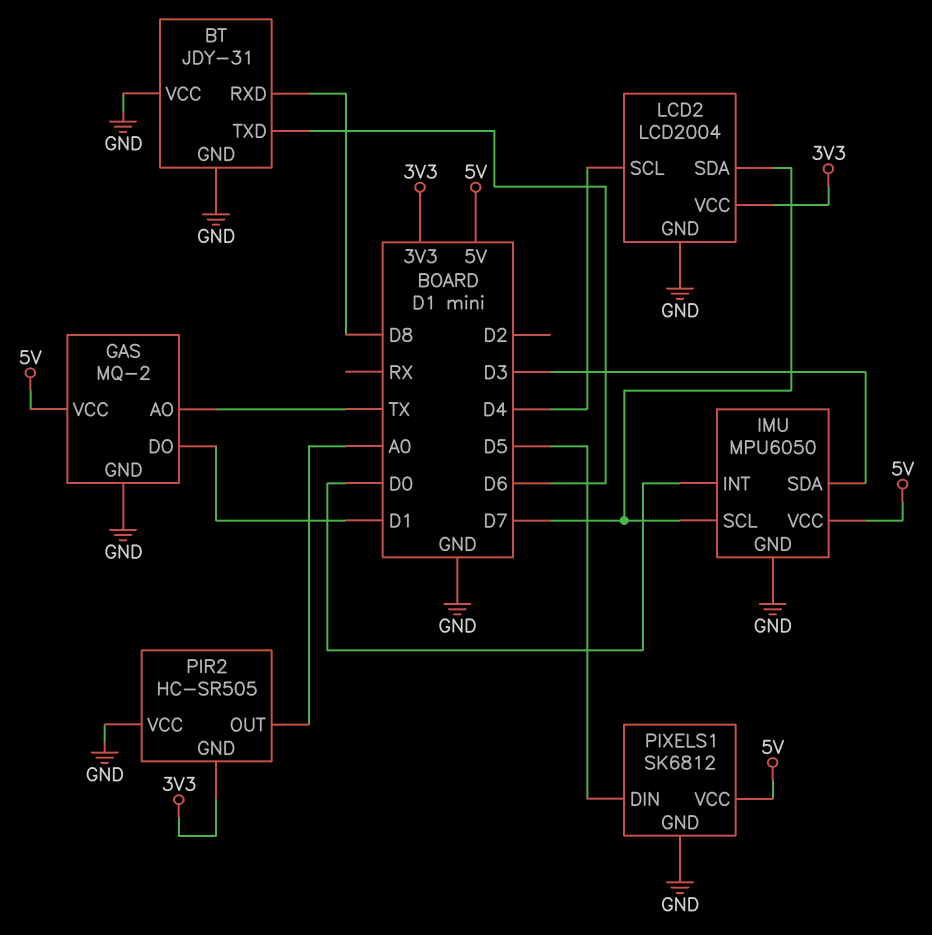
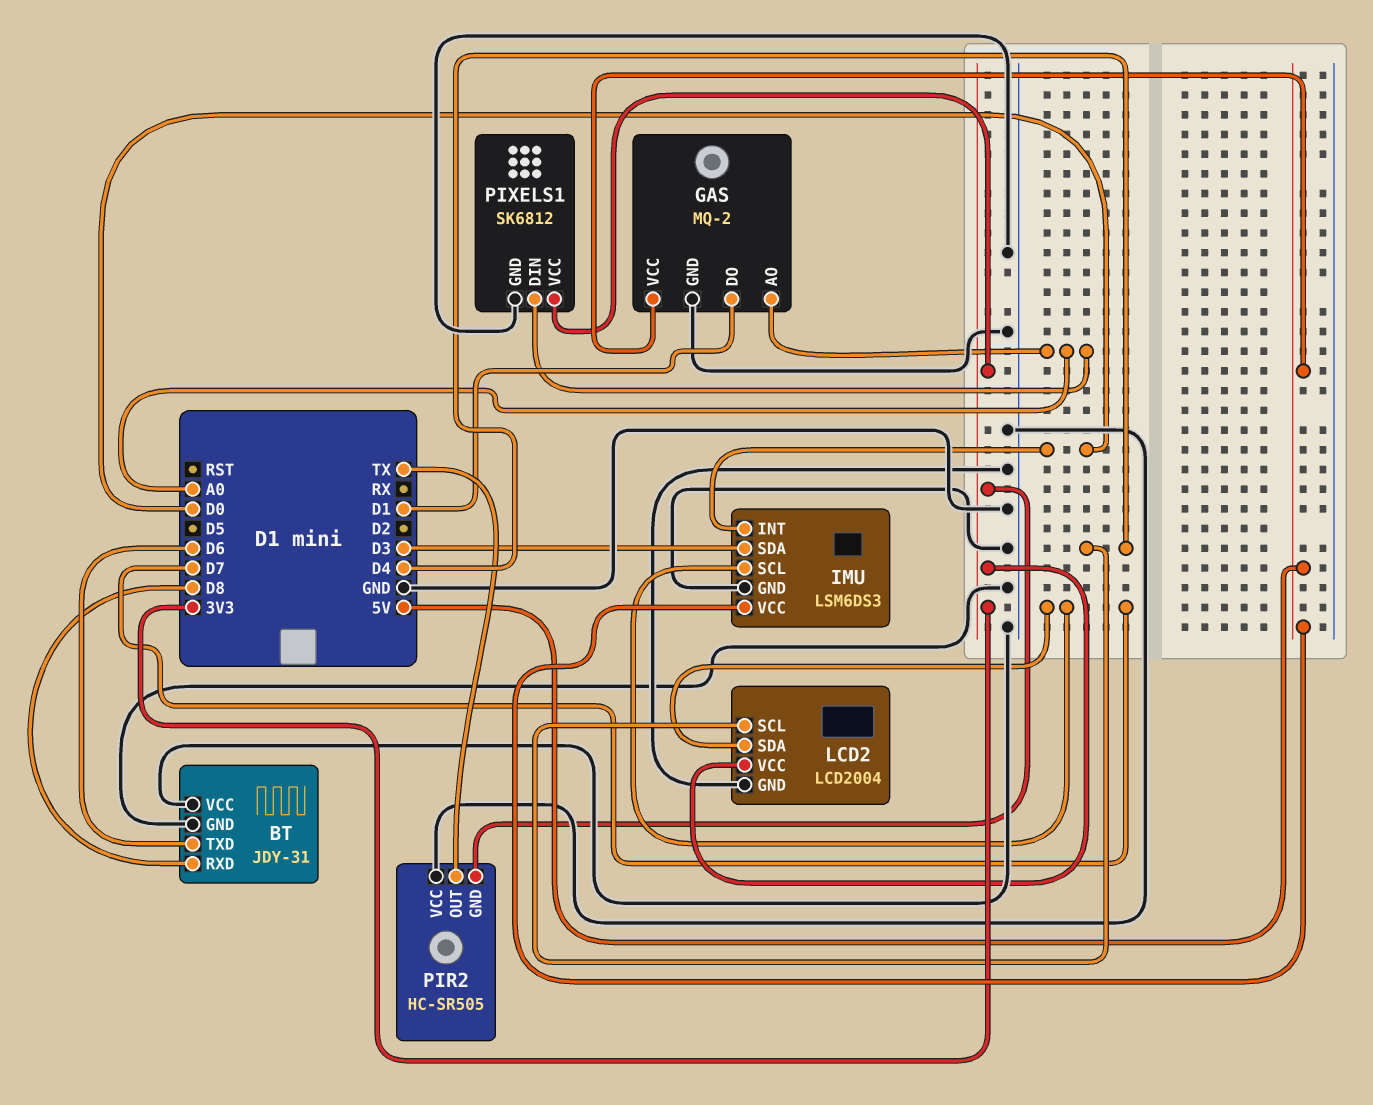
GAS pin AO: TX -> A0
IMU: MPU6050 -> LSM6DS3
PIR2 pin OUT: A0 -> TX
PIXELS1 pin DIN: D5 -> A0
PIXELS1 pin VCC: 5V -> 3V3

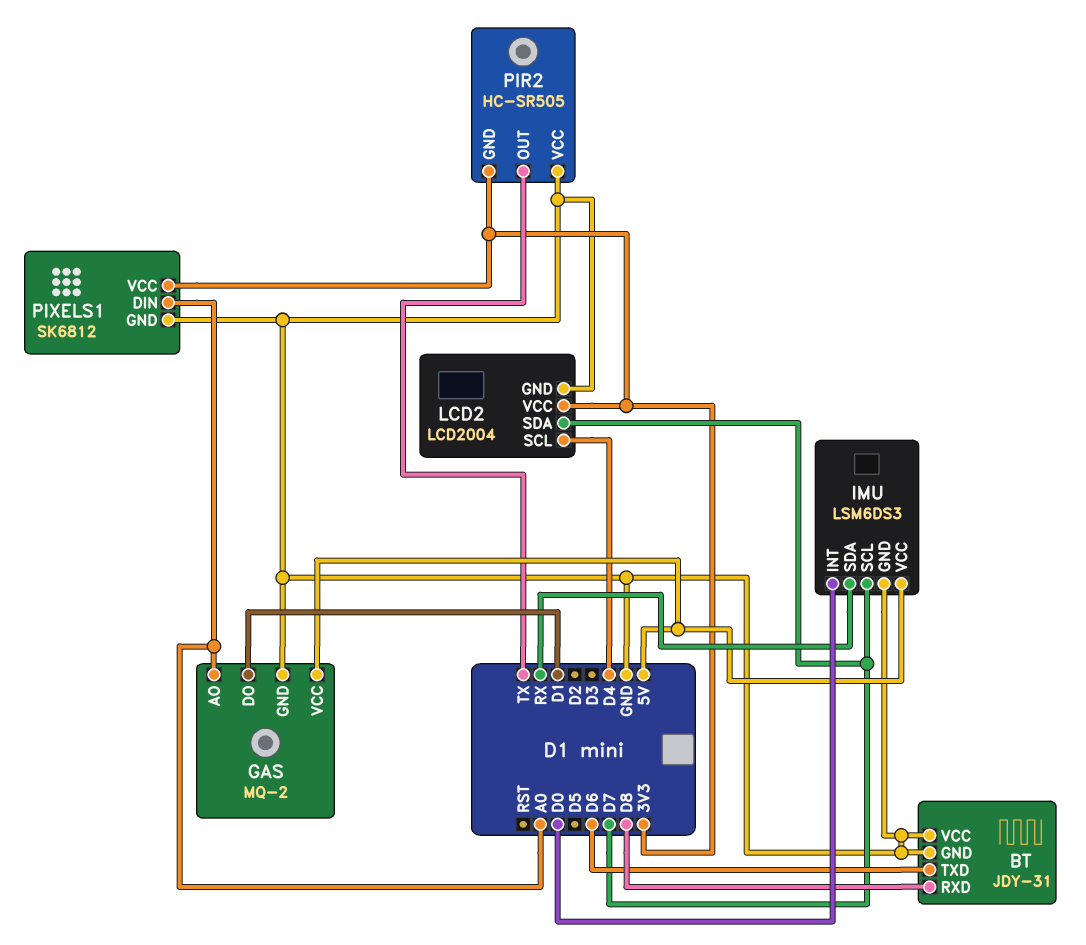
IMU pin SDA: D3 -> RX

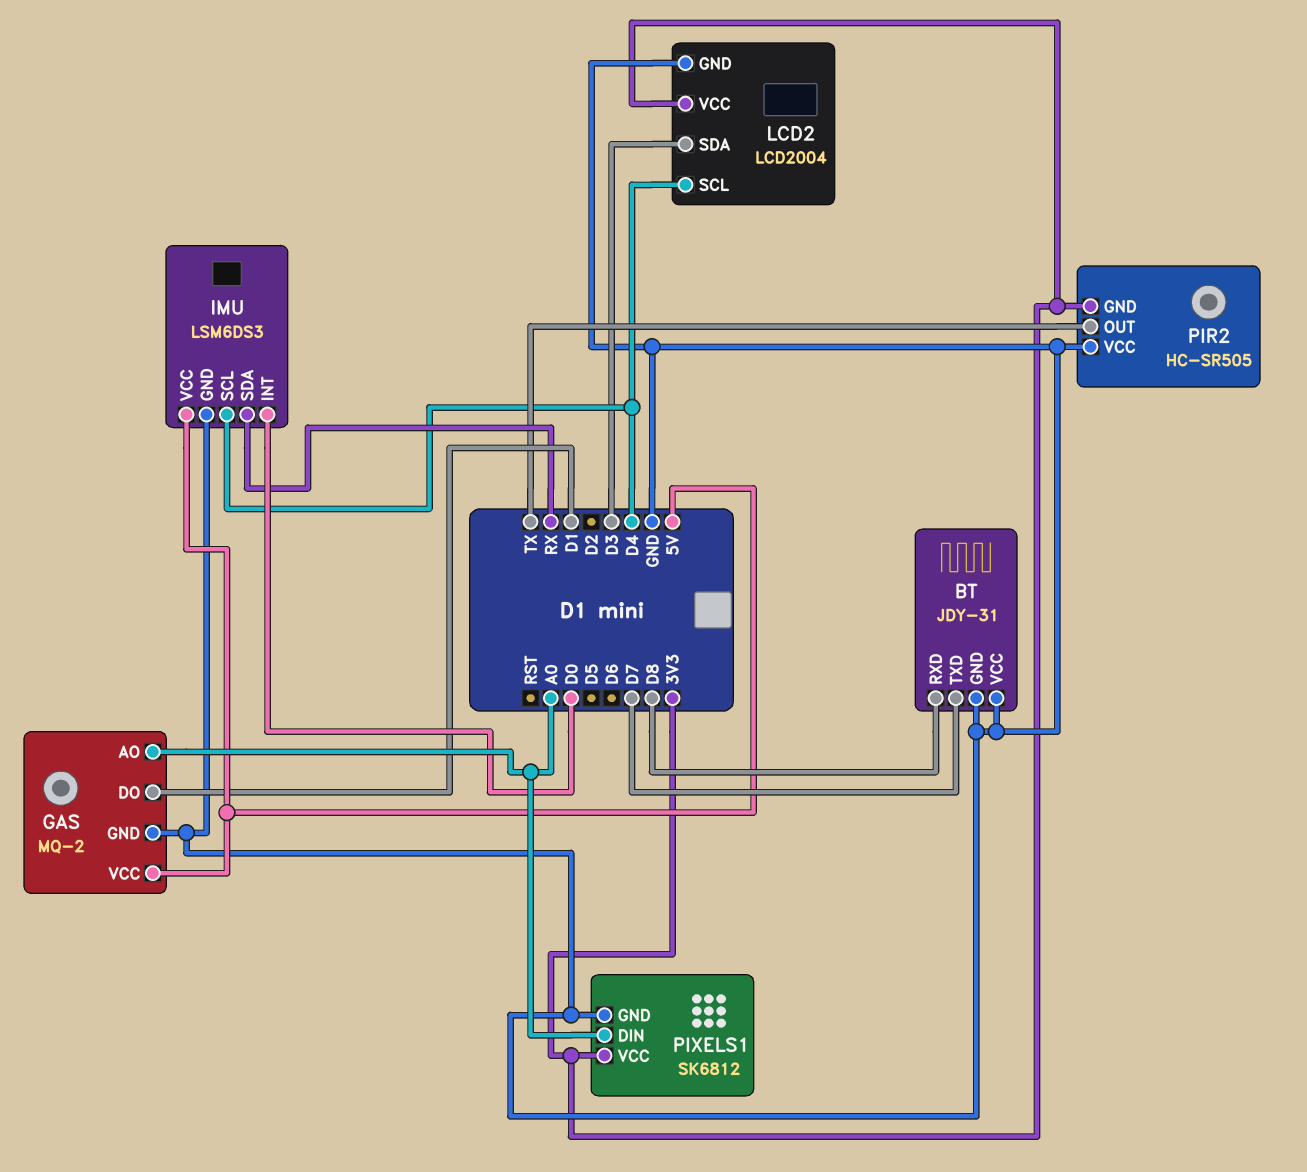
BT pin TXD: D6 -> D7
IMU pin SCL: D7 -> D4
LCD2 pin SDA: D7 -> D3

